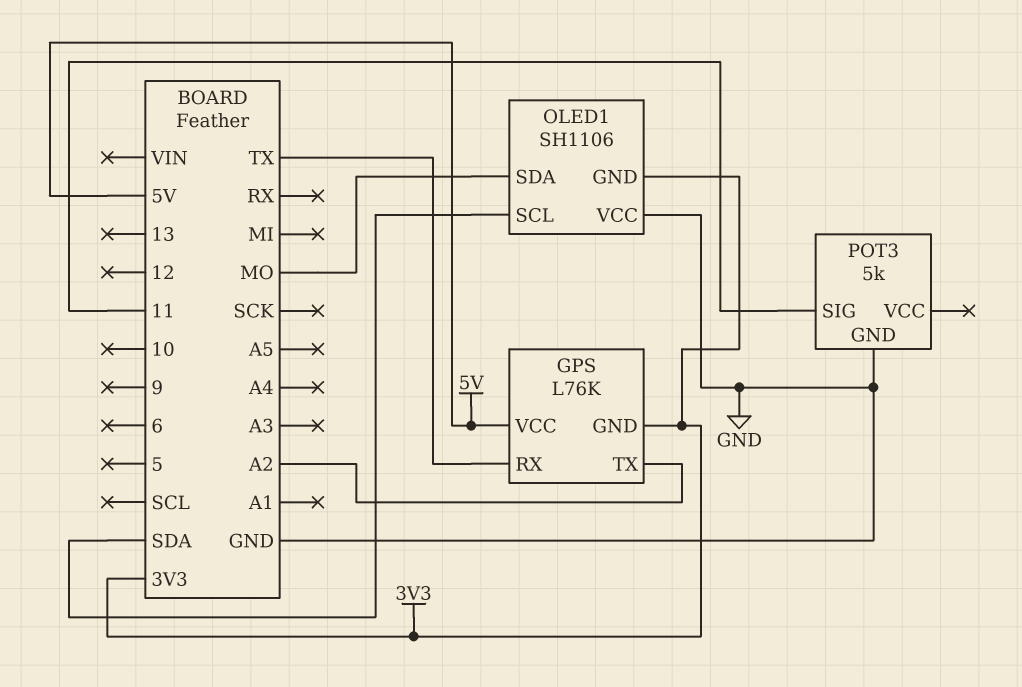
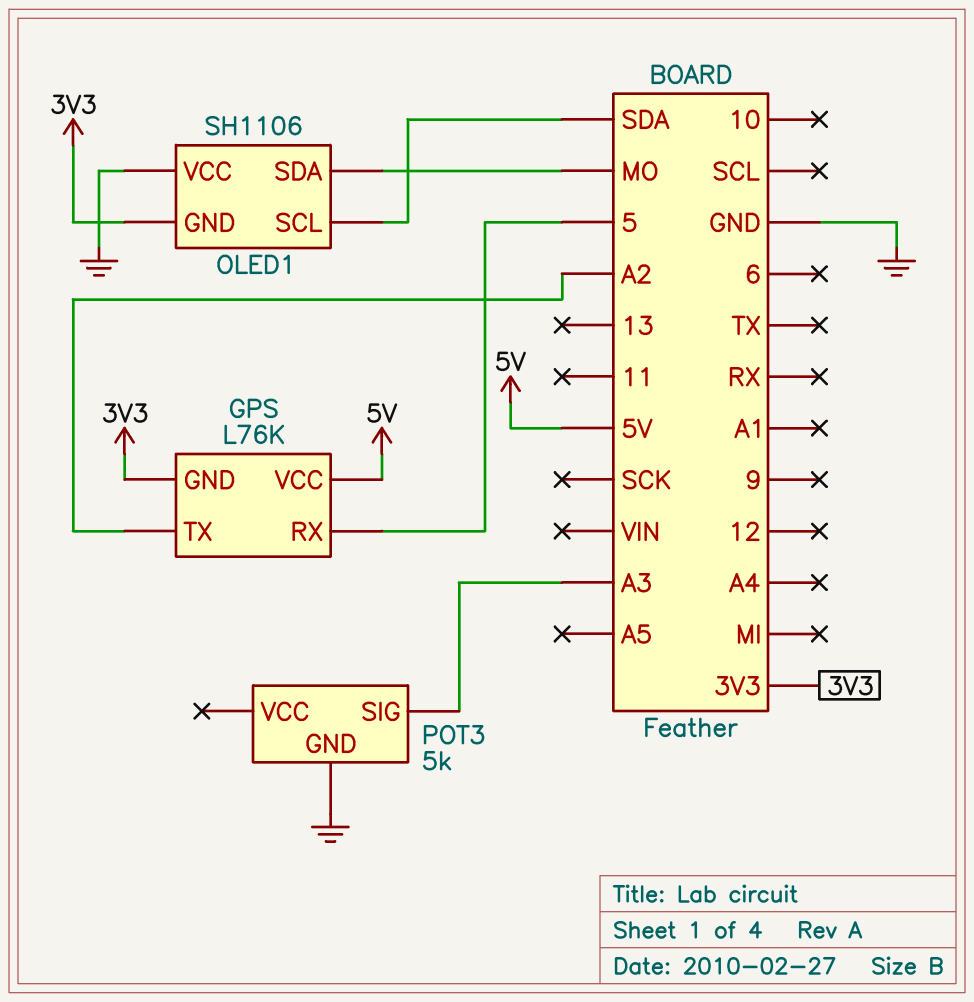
GPS pin RX: TX -> 5
POT3 pin SIG: 11 -> A3

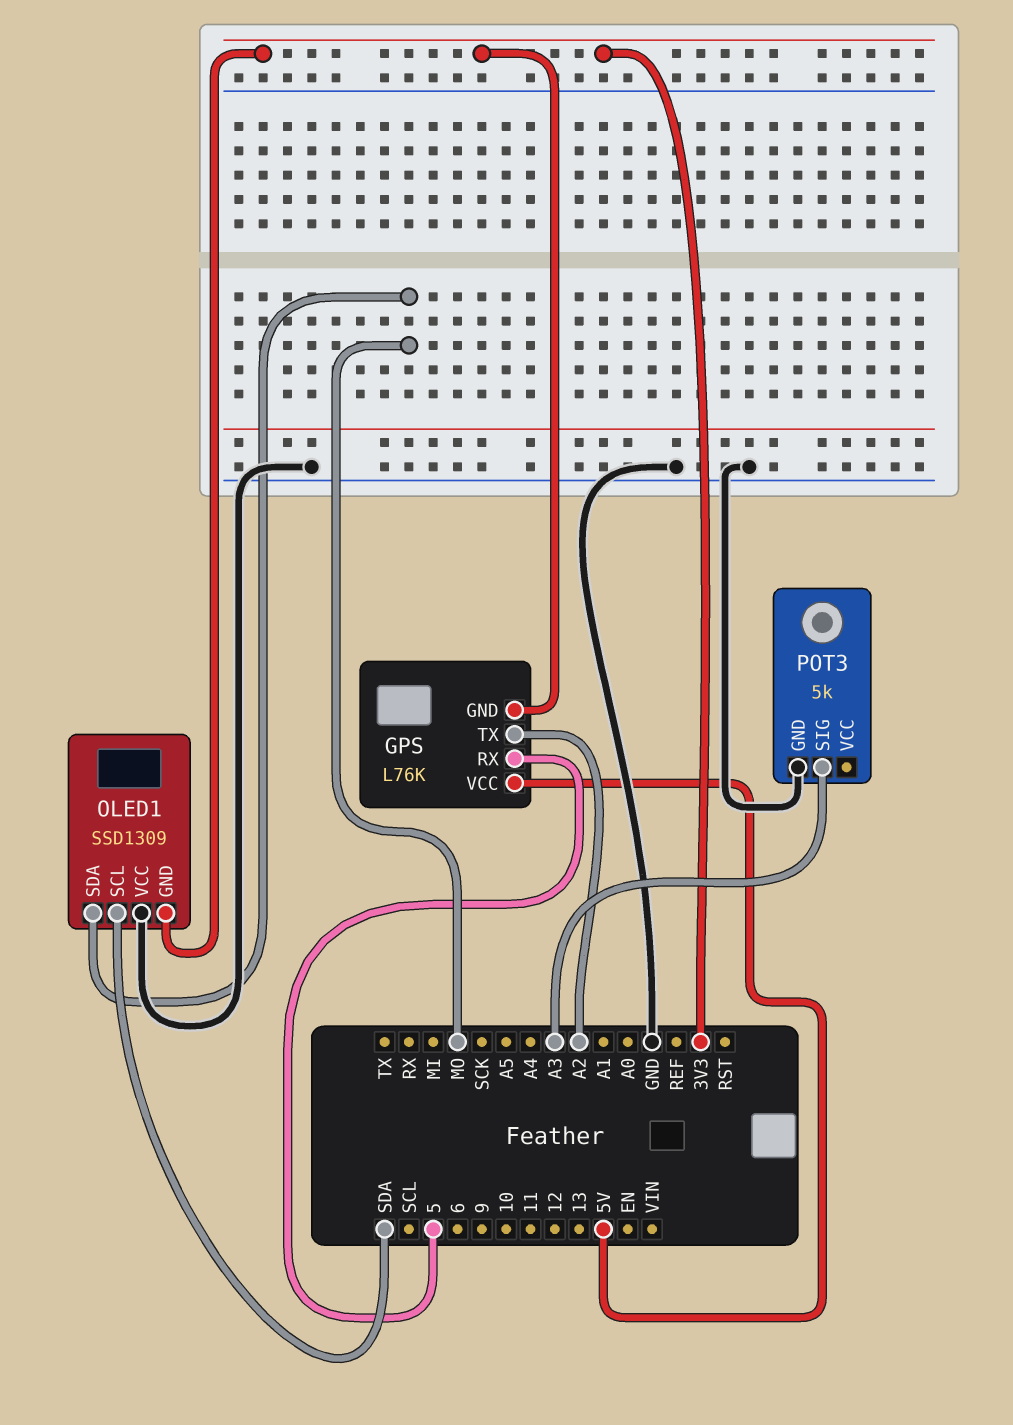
OLED1: SH1106 -> SSD1309

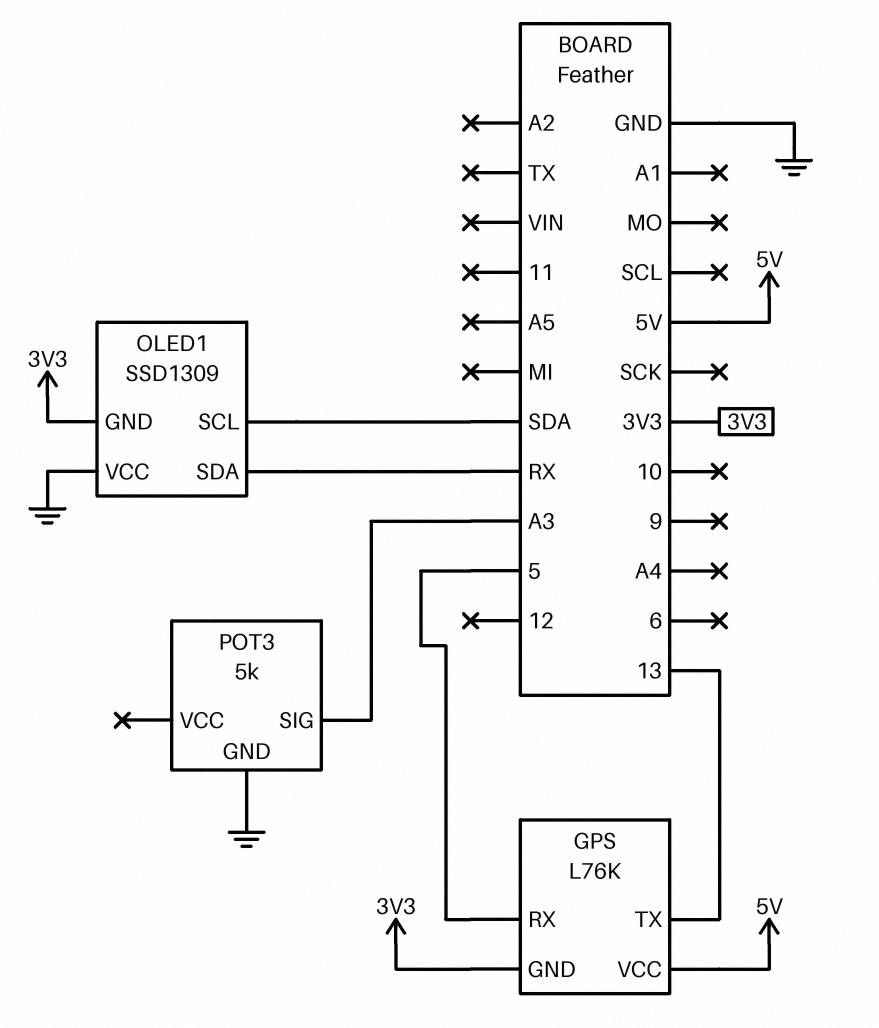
GPS pin TX: A2 -> 13
OLED1 pin SDA: MO -> RX

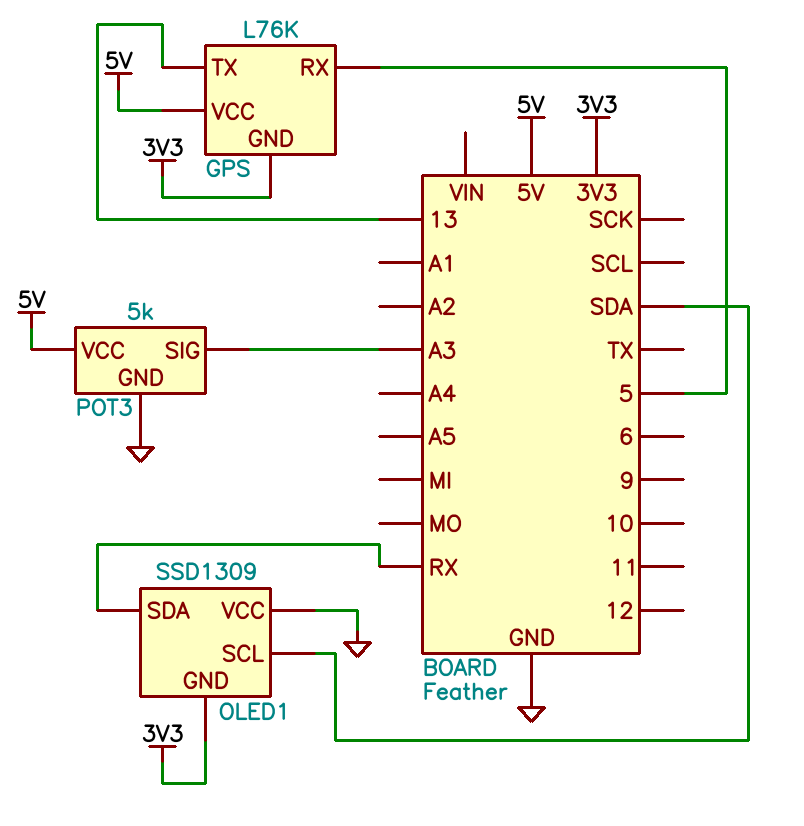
POT3 pin VCC: none -> 5V

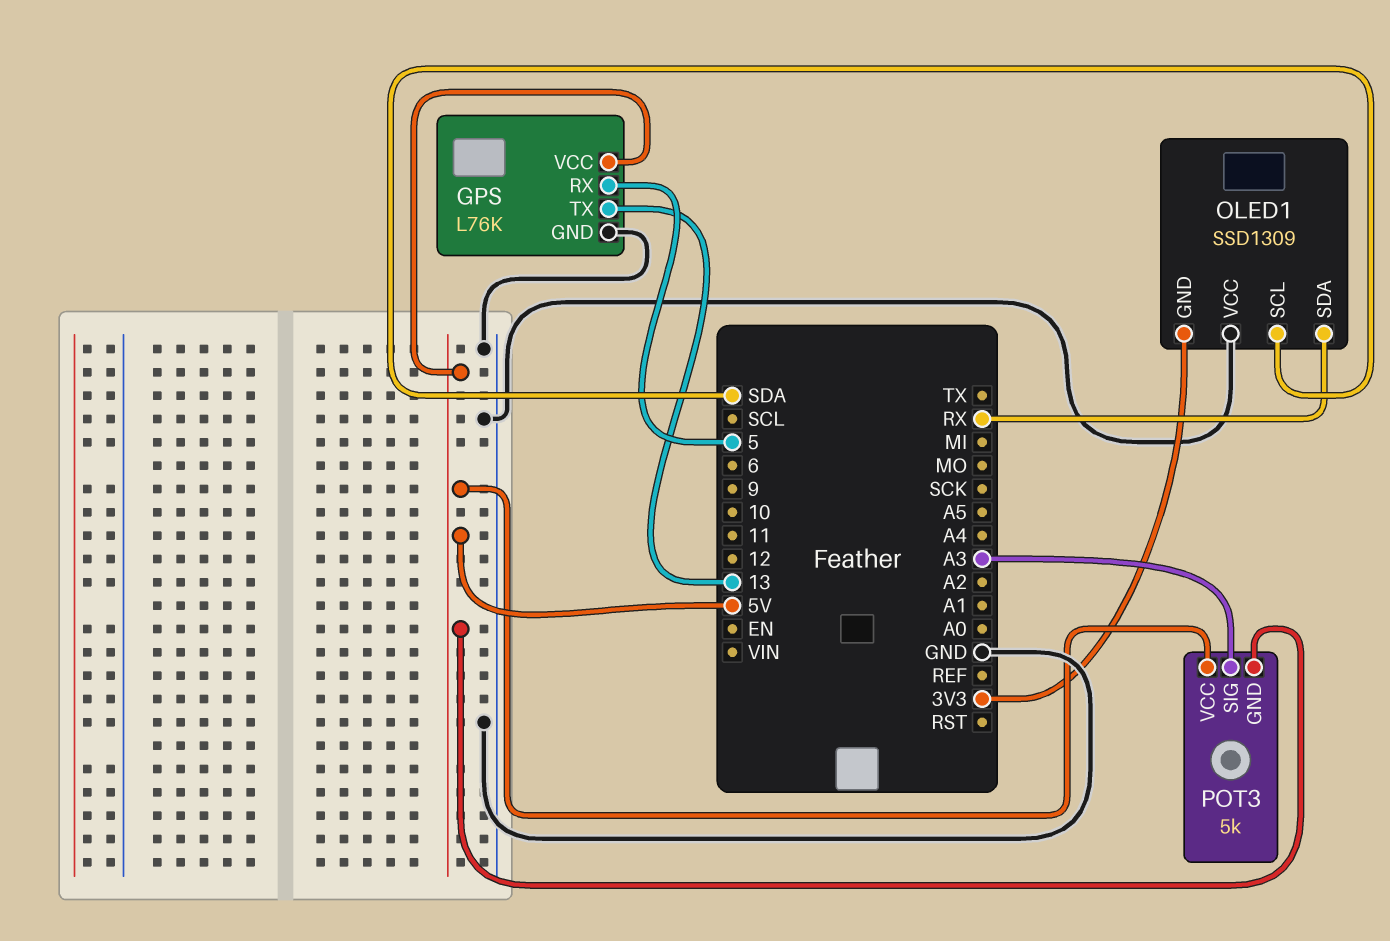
GPS pin GND: 3V3 -> GND
POT3 pin GND: GND -> 5V

